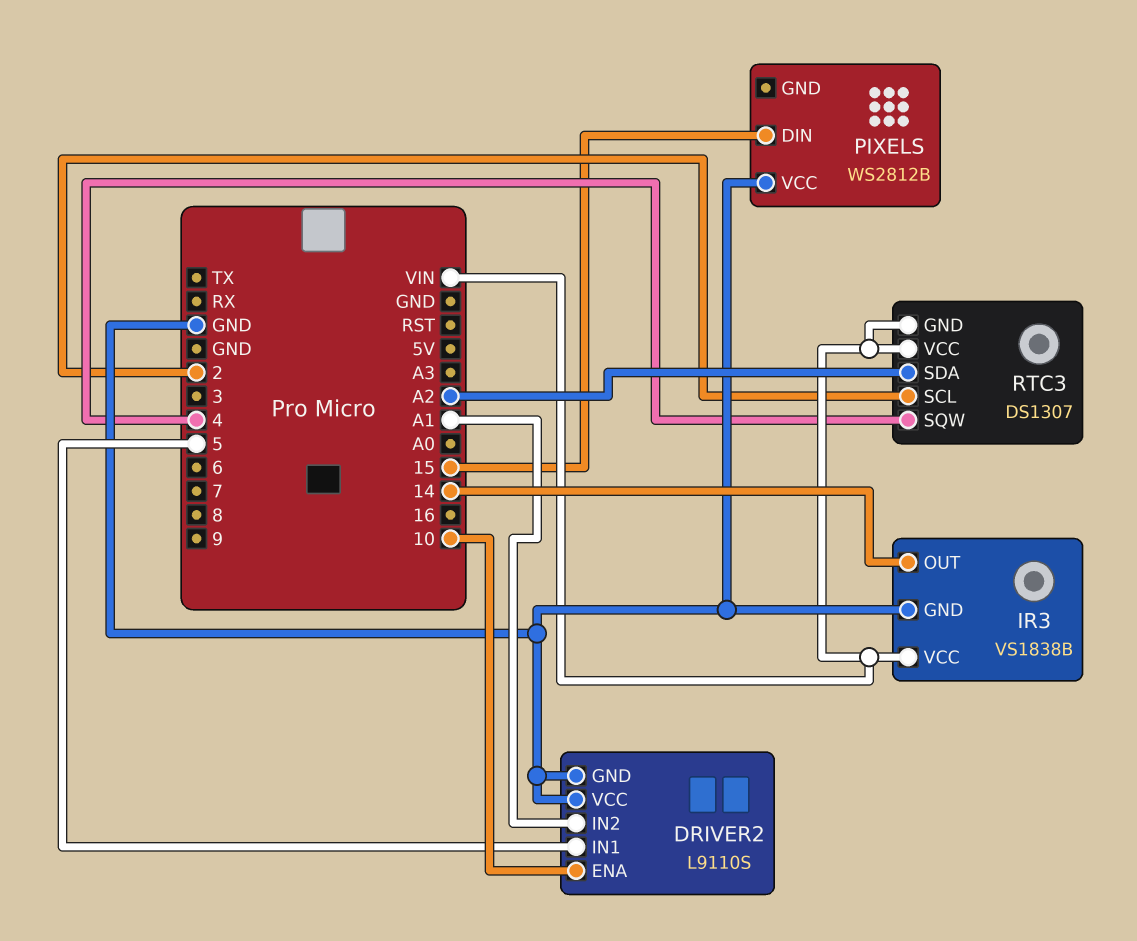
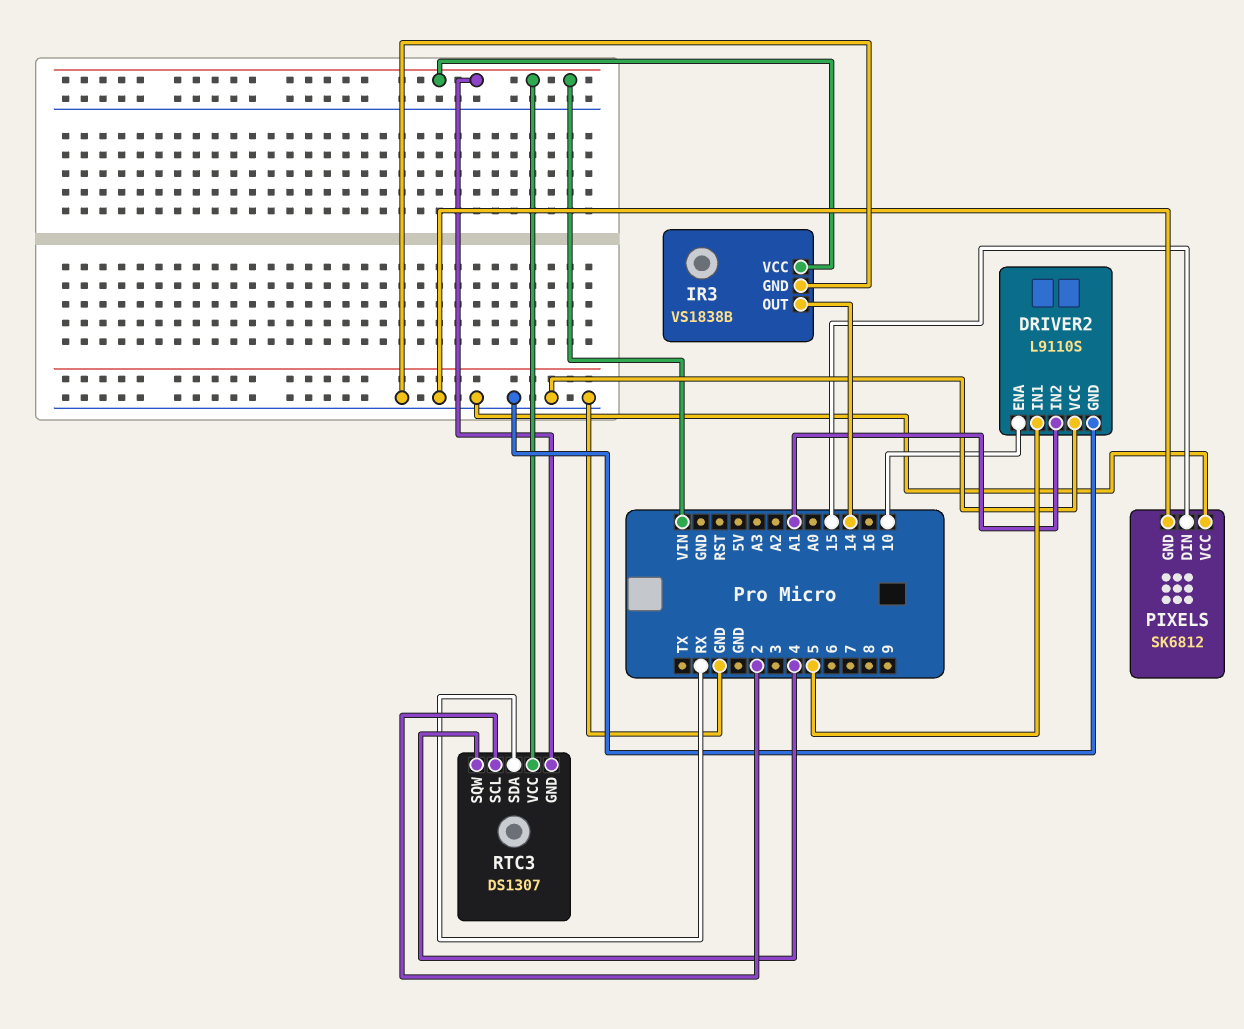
PIXELS: WS2812B -> SK6812
PIXELS pin GND: none -> GND
RTC3 pin SDA: A2 -> RX

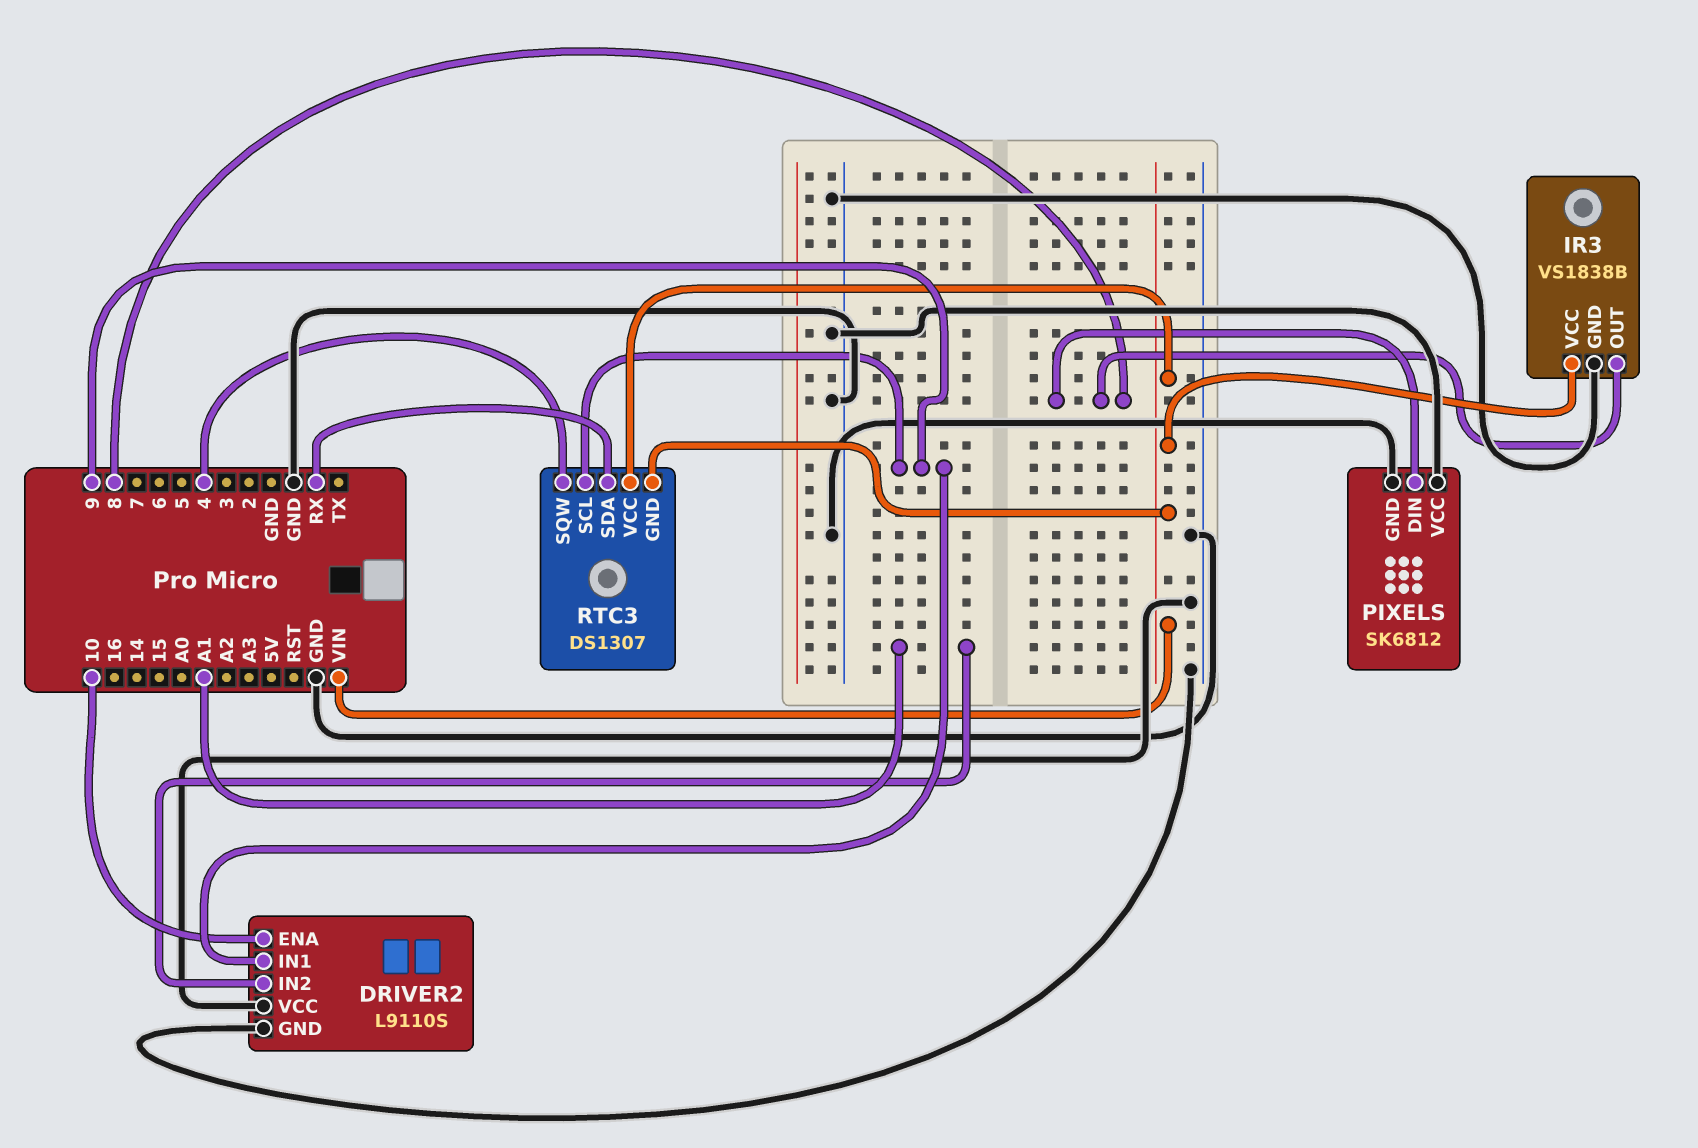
DRIVER2 pin IN1: 5 -> 9
IR3 pin OUT: 14 -> 8
PIXELS pin DIN: 15 -> 8
RTC3 pin SCL: 2 -> 9

